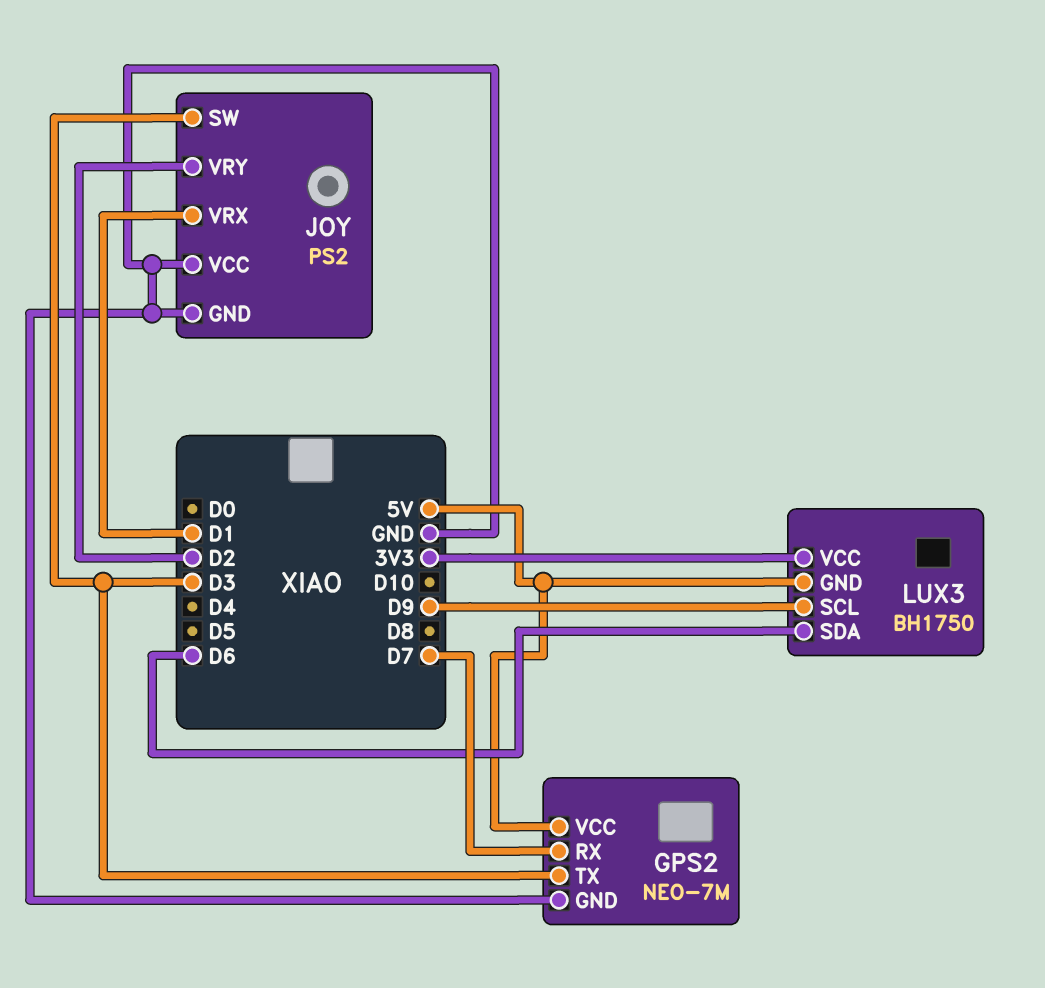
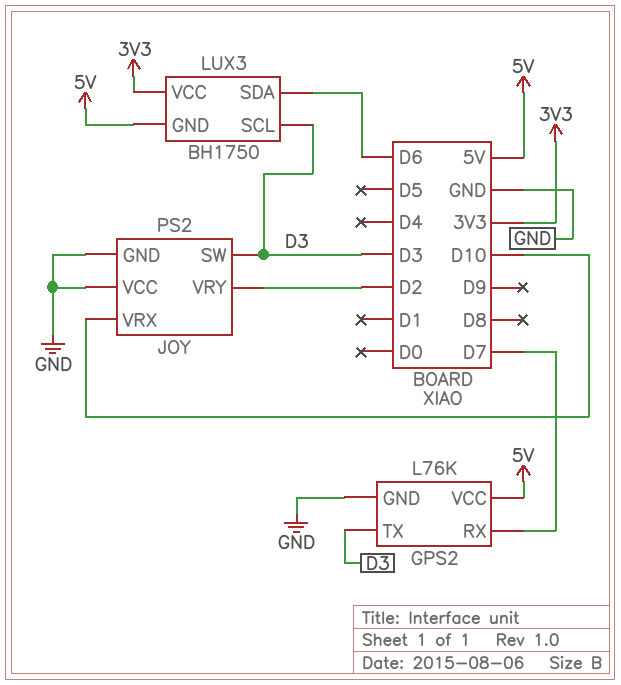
GPS2: NEO-7M -> L76K
JOY pin VRX: D1 -> D10
LUX3 pin SCL: D9 -> D3

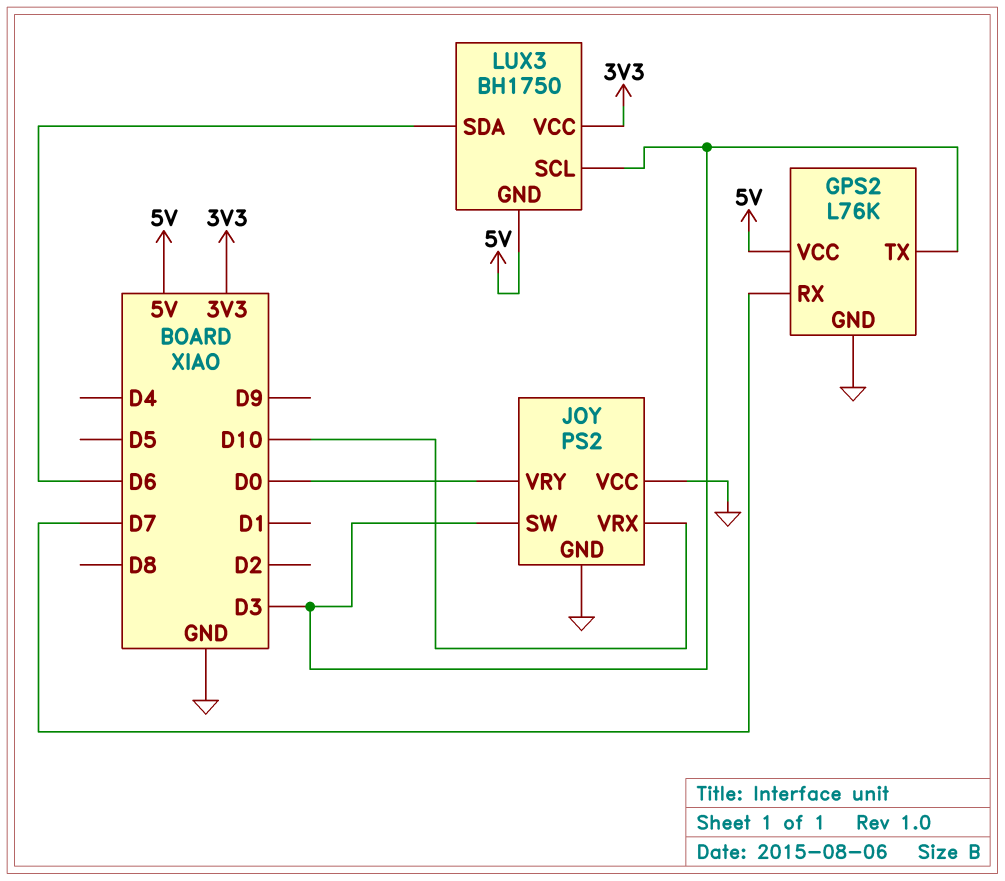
JOY pin VRY: D2 -> D0

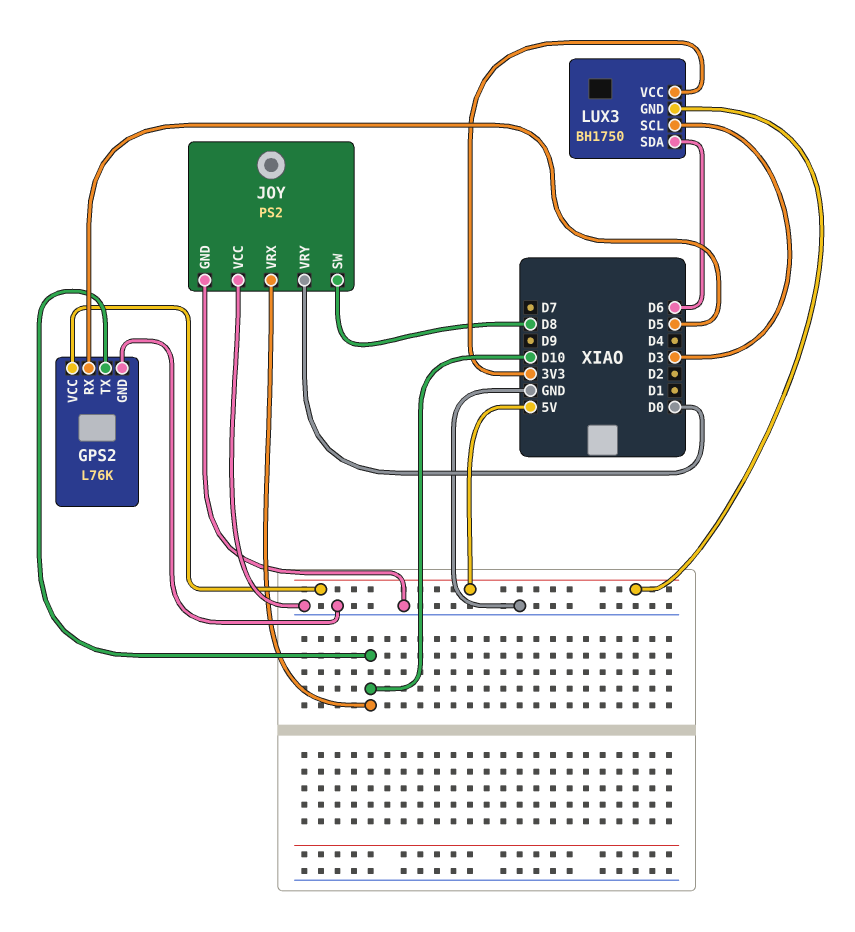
GPS2 pin RX: D7 -> D5
GPS2 pin TX: D3 -> D10
JOY pin SW: D3 -> D8

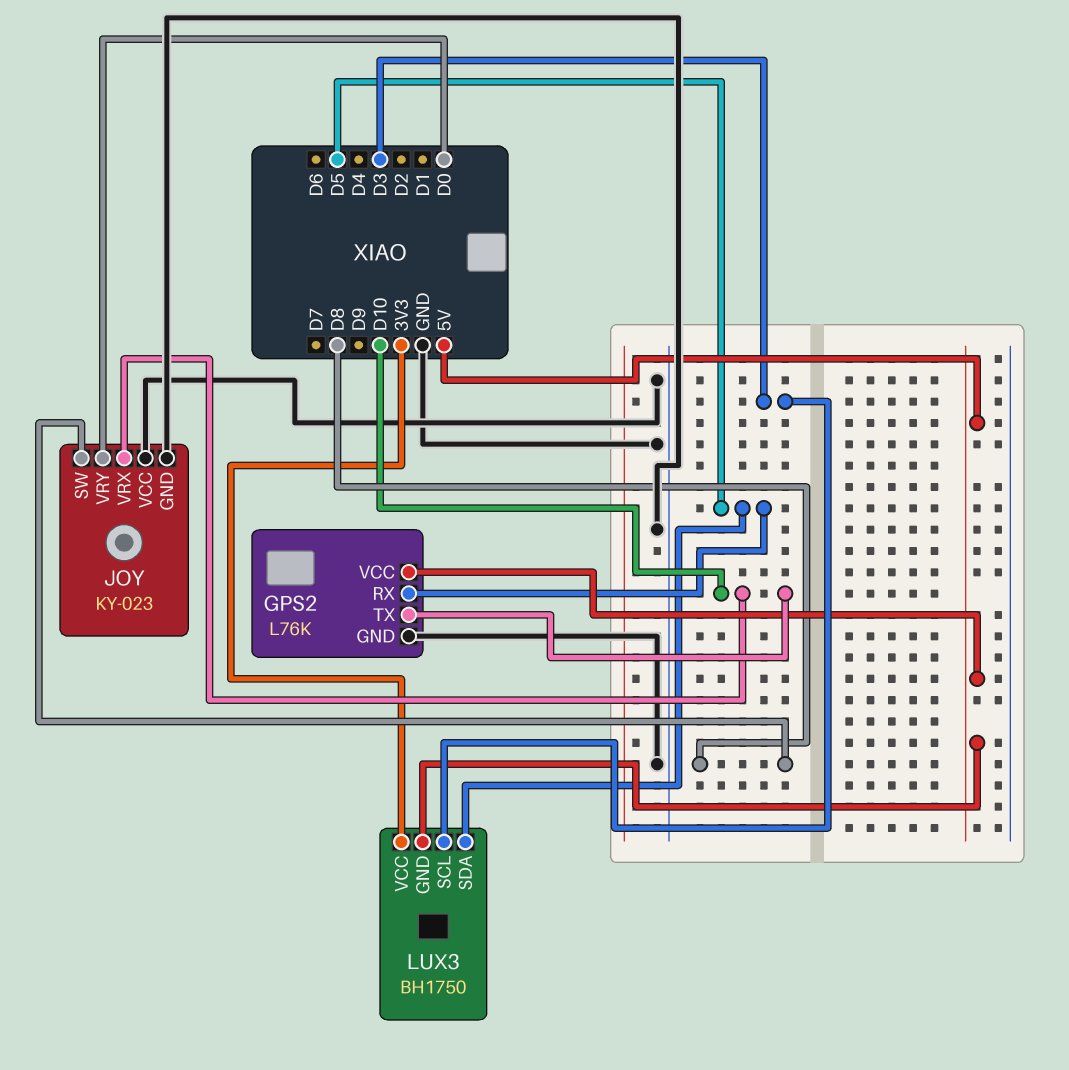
JOY: PS2 -> KY-023
LUX3 pin SDA: D6 -> D5

